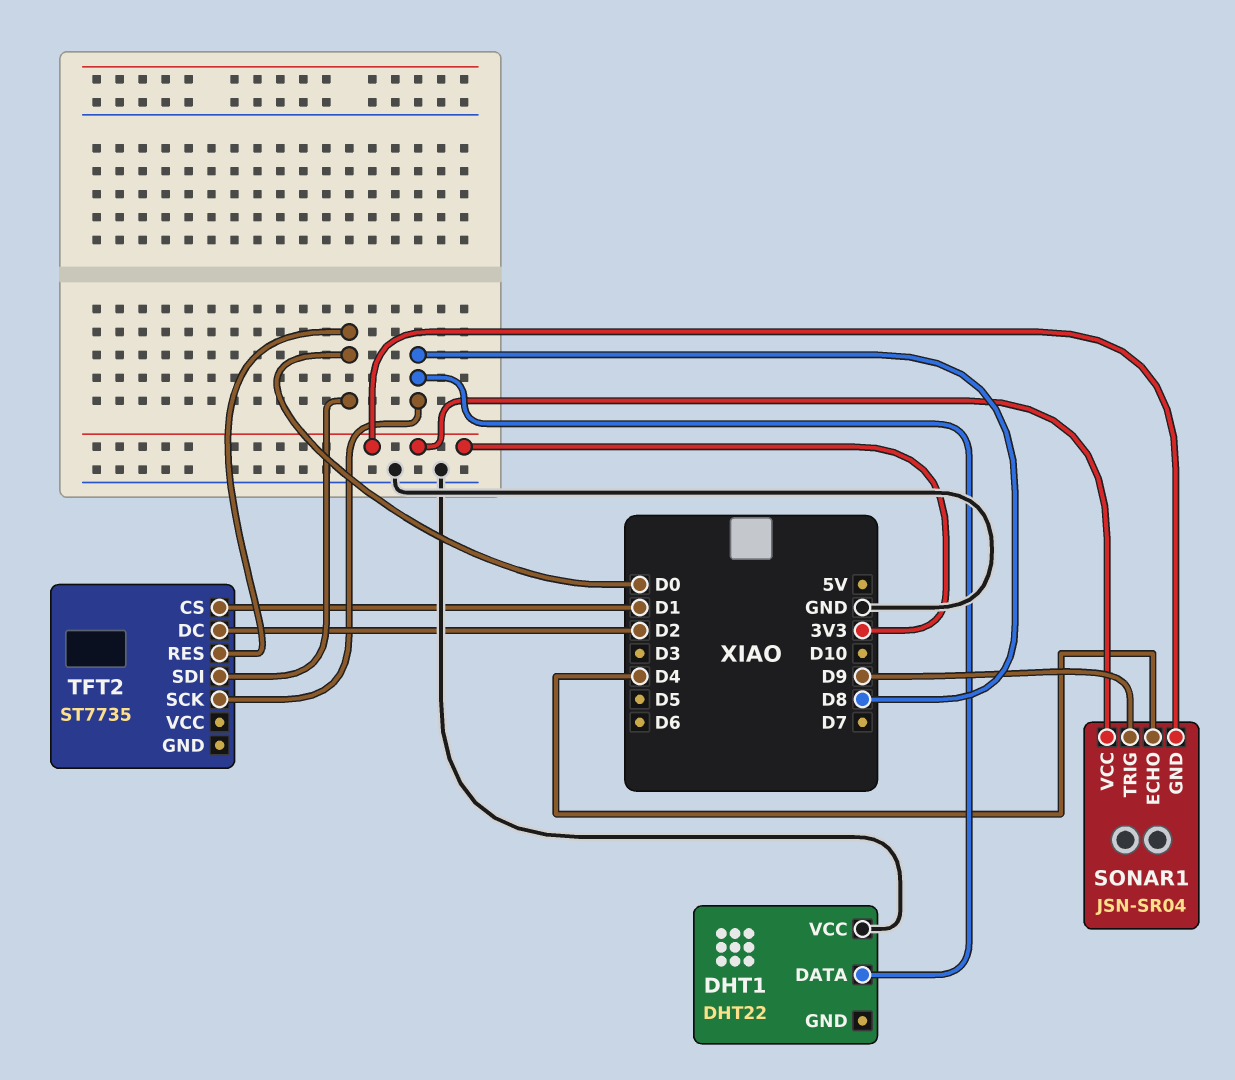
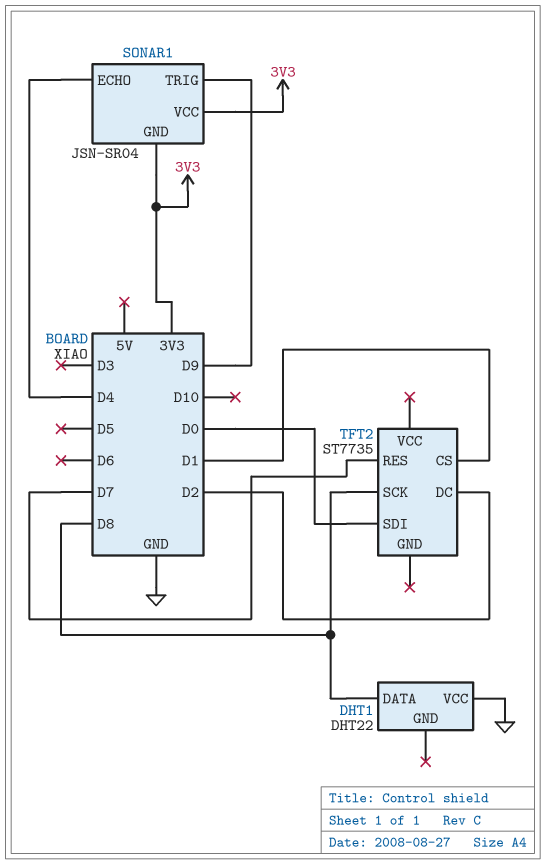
TFT2 pin RES: D0 -> D7

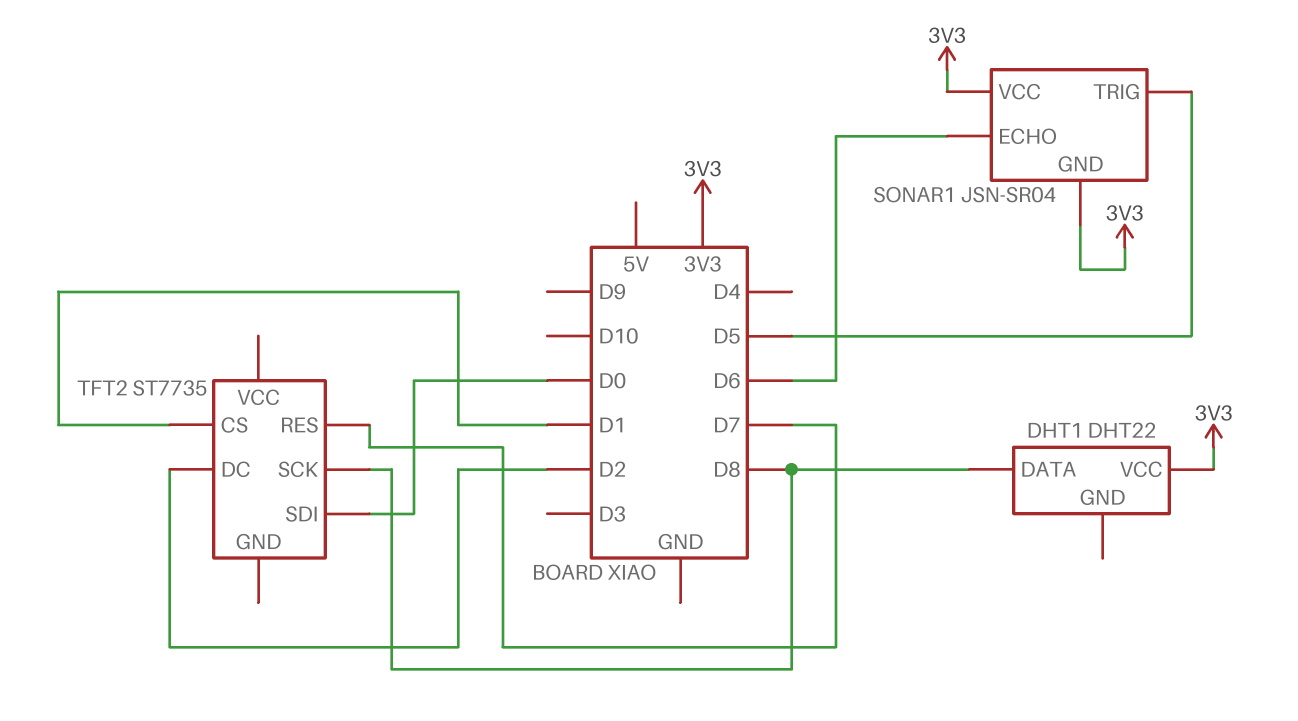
DHT1 pin VCC: GND -> 3V3
SONAR1 pin ECHO: D4 -> D6
SONAR1 pin TRIG: D9 -> D5

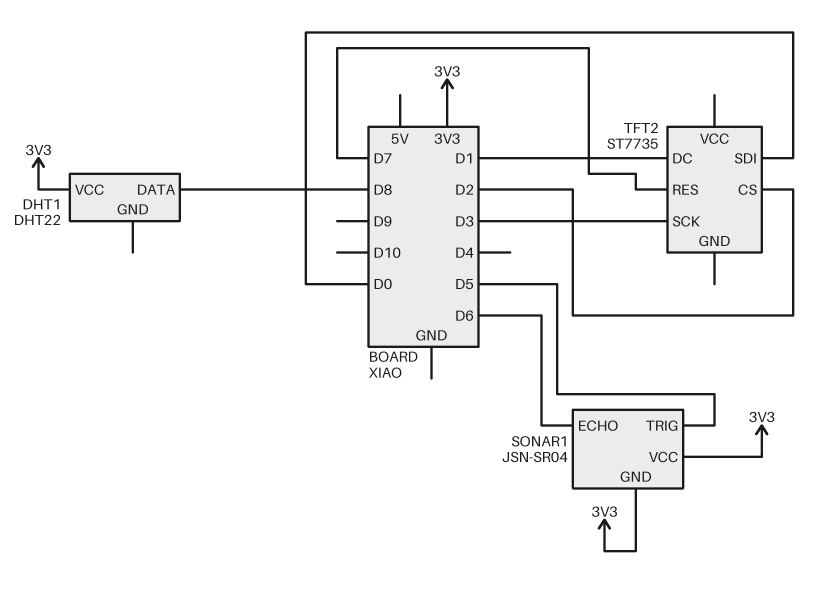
TFT2 pin CS: D1 -> D2
TFT2 pin DC: D2 -> D1
TFT2 pin SCK: D8 -> D3

